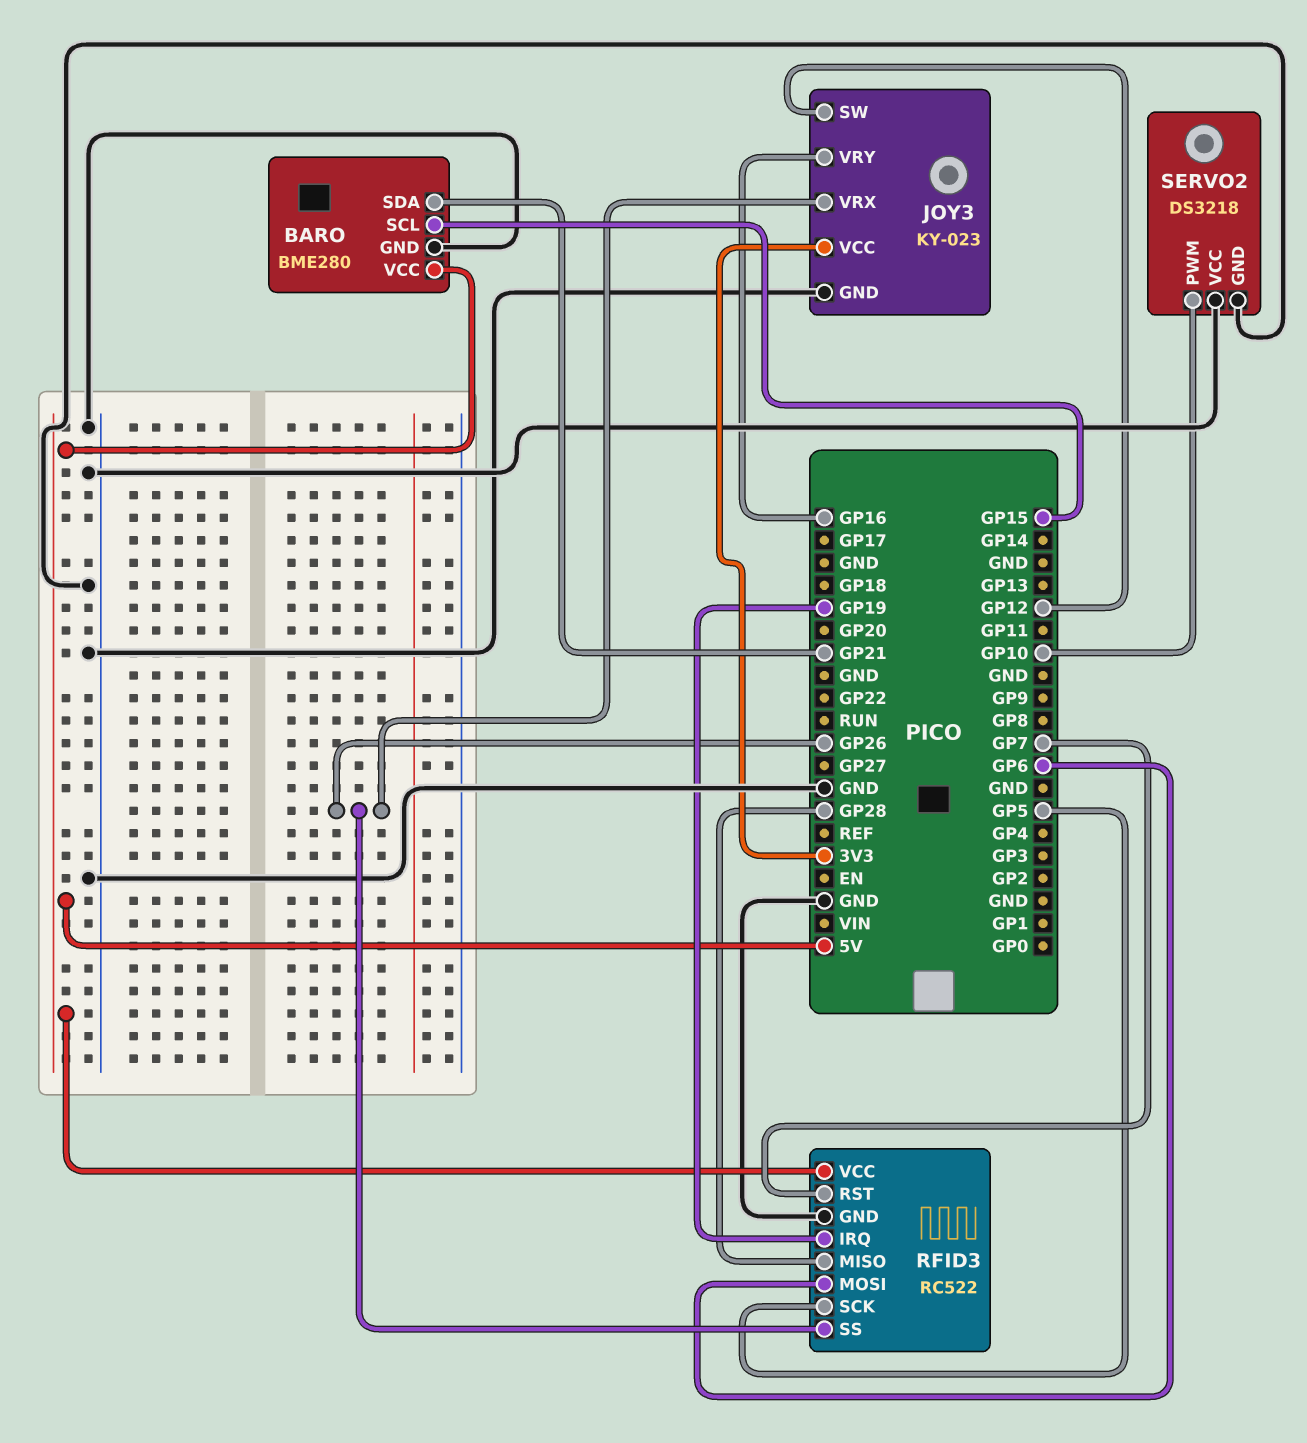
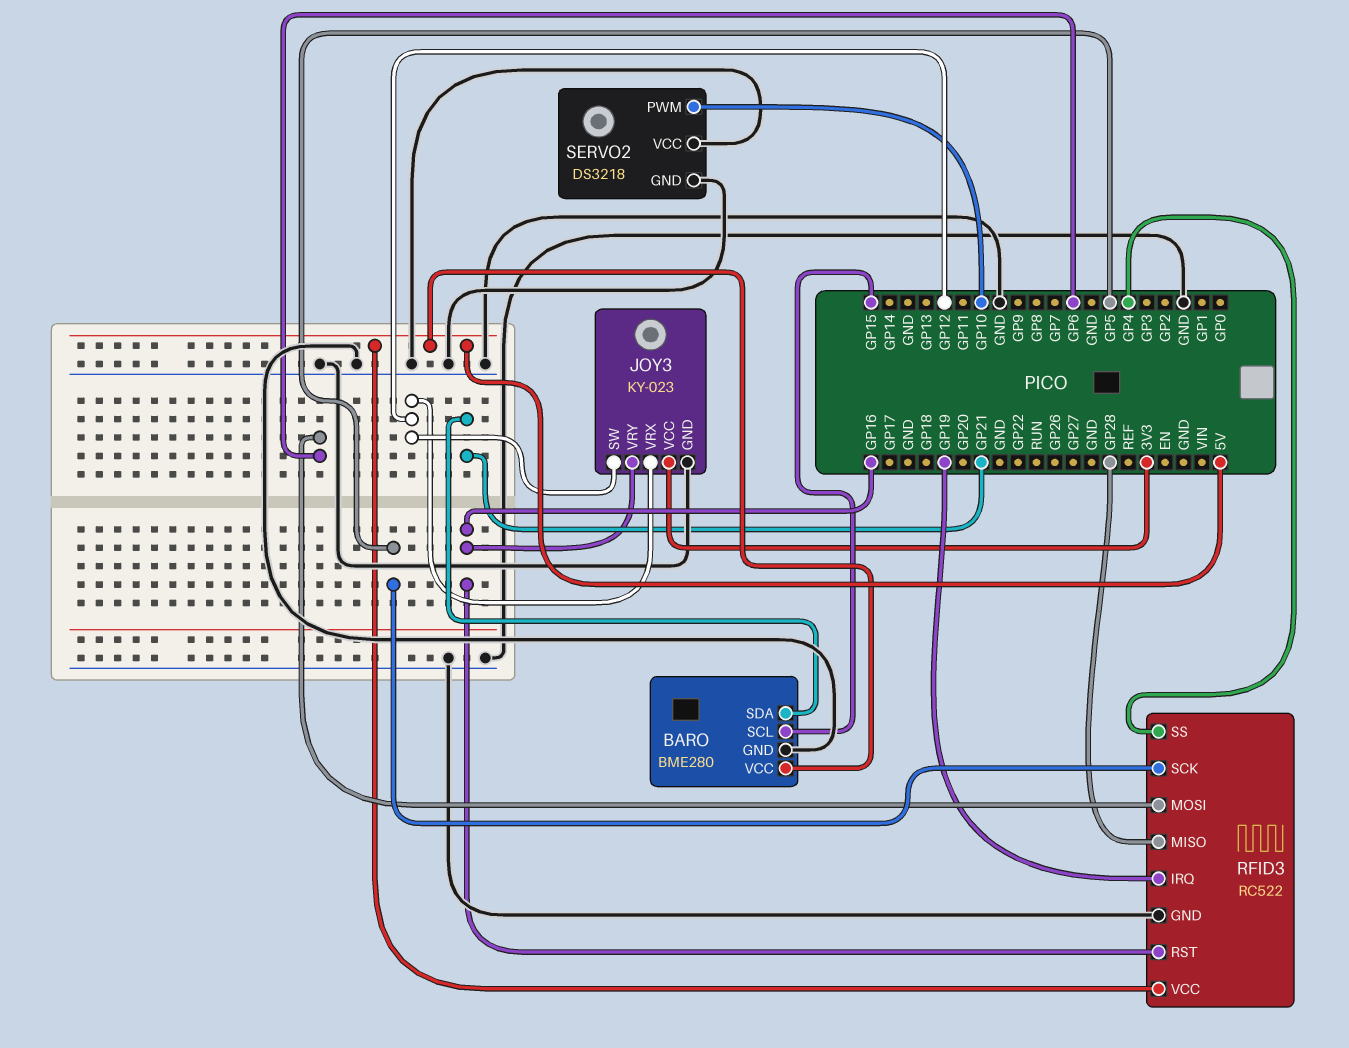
JOY3 pin VRX: GP26 -> GP12
RFID3 pin RST: GP7 -> GP16
RFID3 pin SS: GP26 -> GP4

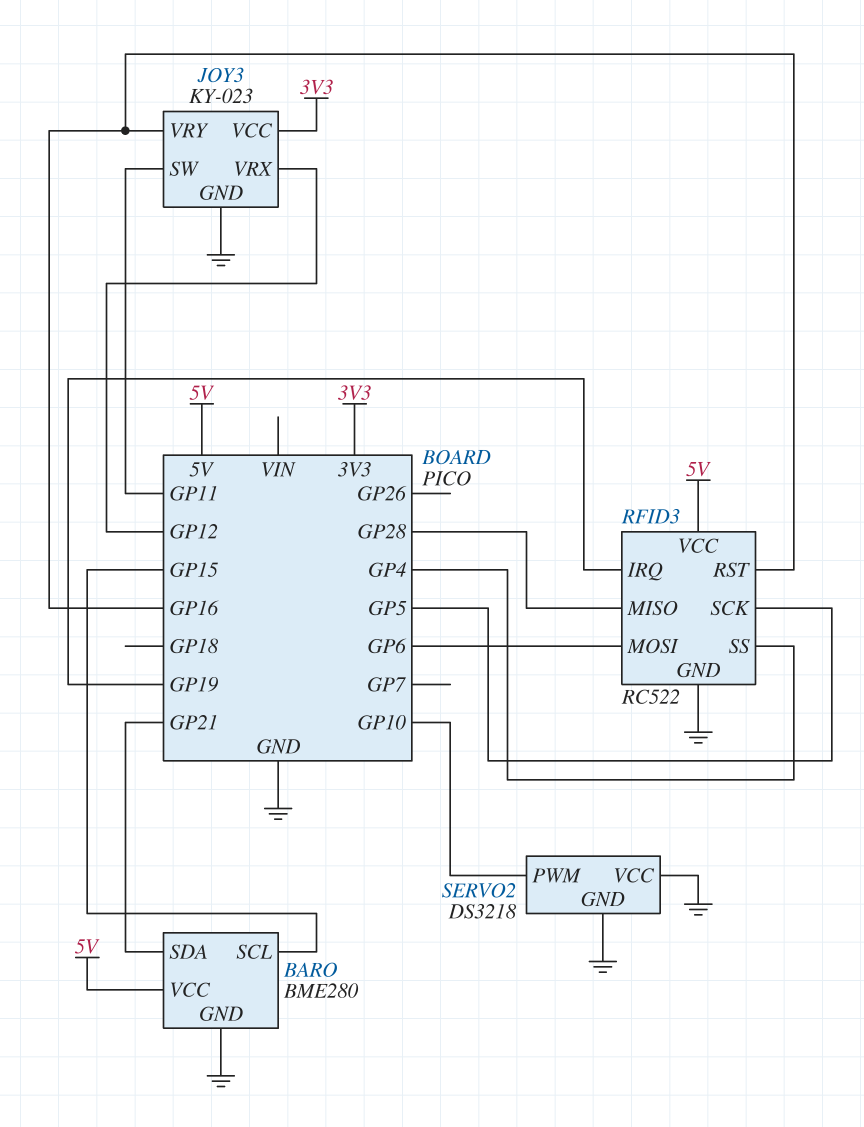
JOY3 pin SW: GP12 -> GP11

